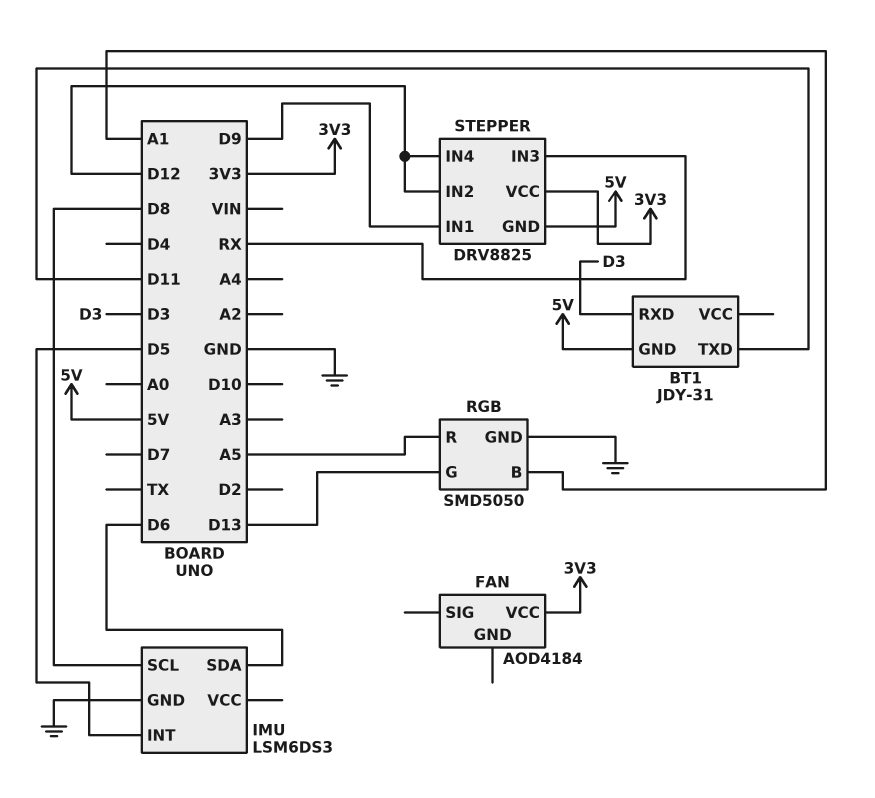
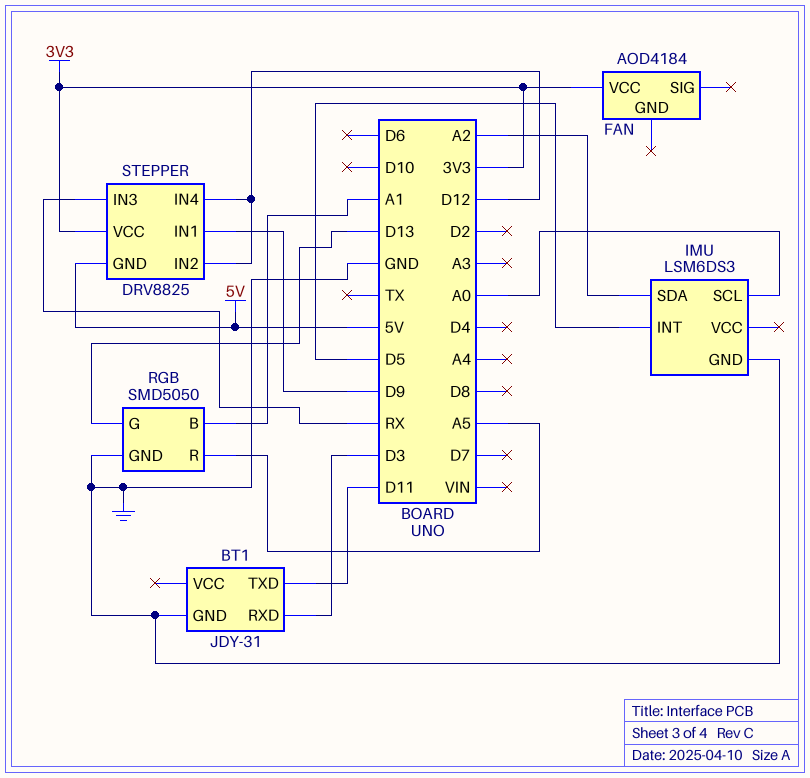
BT1 pin GND: 5V -> GND
IMU pin SCL: D8 -> A0
IMU pin SDA: D6 -> A2

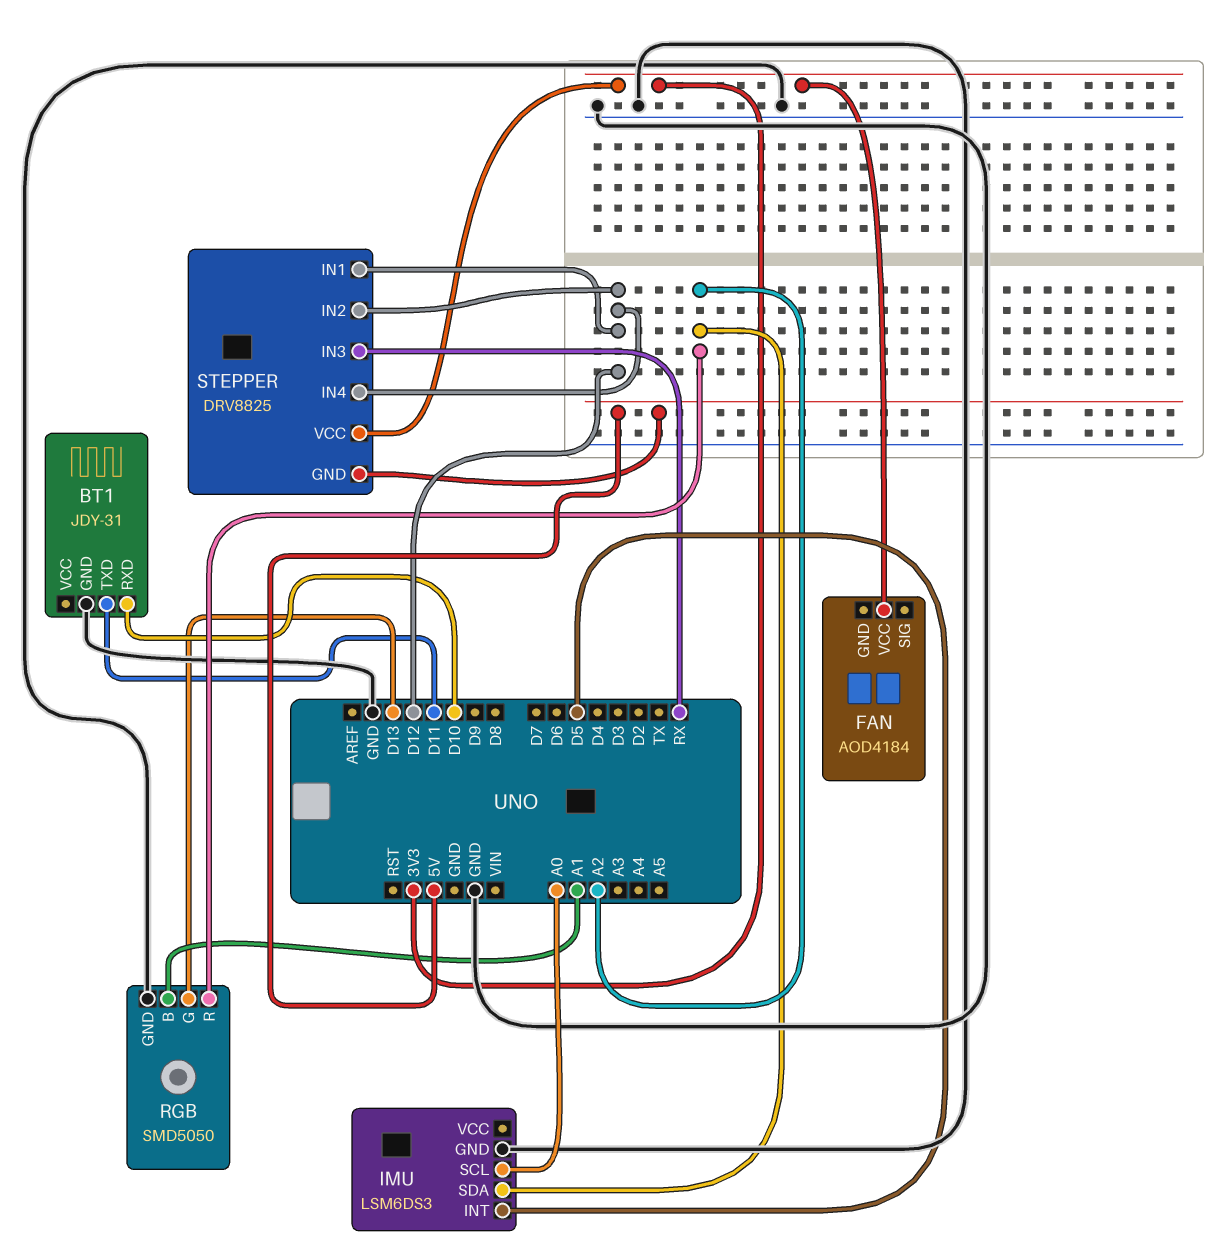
BT1 pin RXD: D3 -> D10
RGB pin R: A5 -> A2
STEPPER pin IN1: D9 -> D12

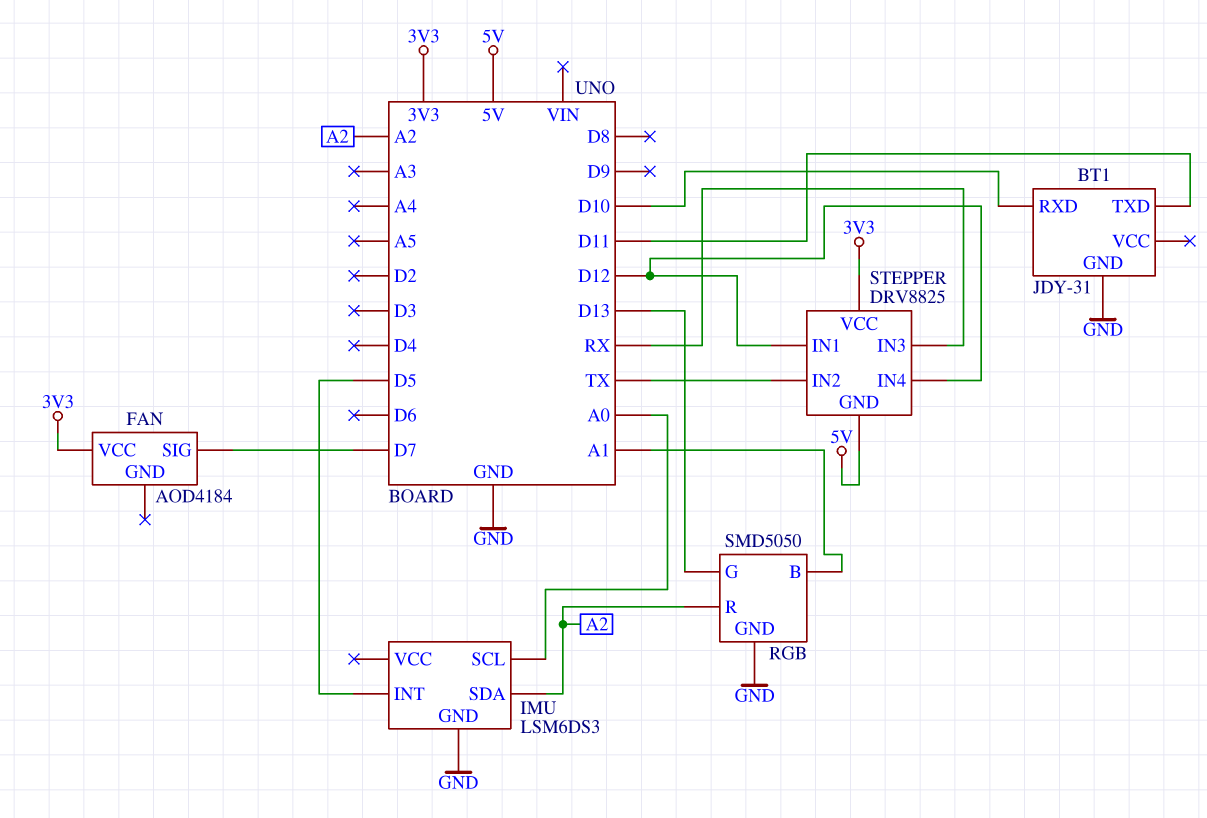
FAN pin SIG: none -> D7
STEPPER pin IN2: D12 -> TX

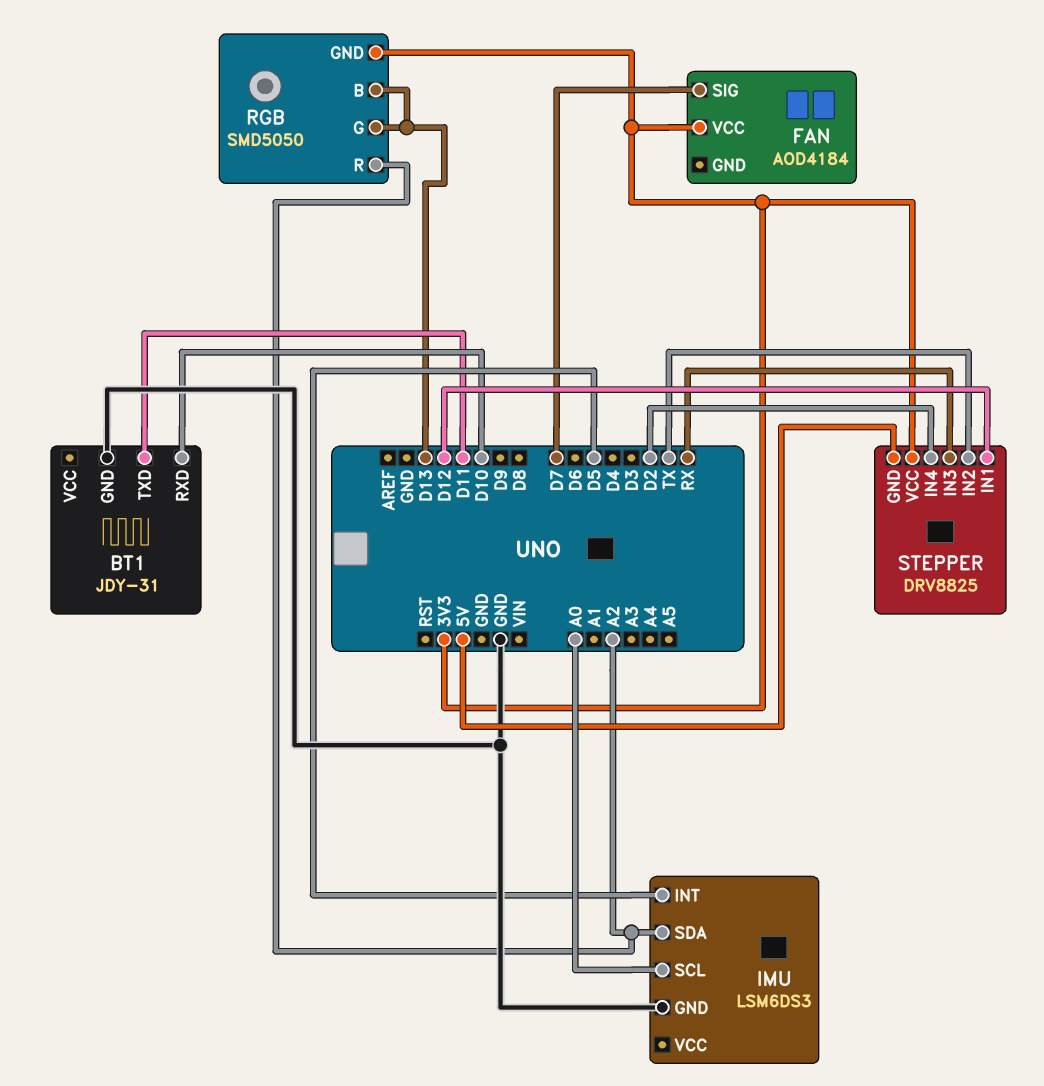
RGB pin B: A1 -> D13
RGB pin GND: GND -> 3V3
STEPPER pin IN4: D12 -> D2

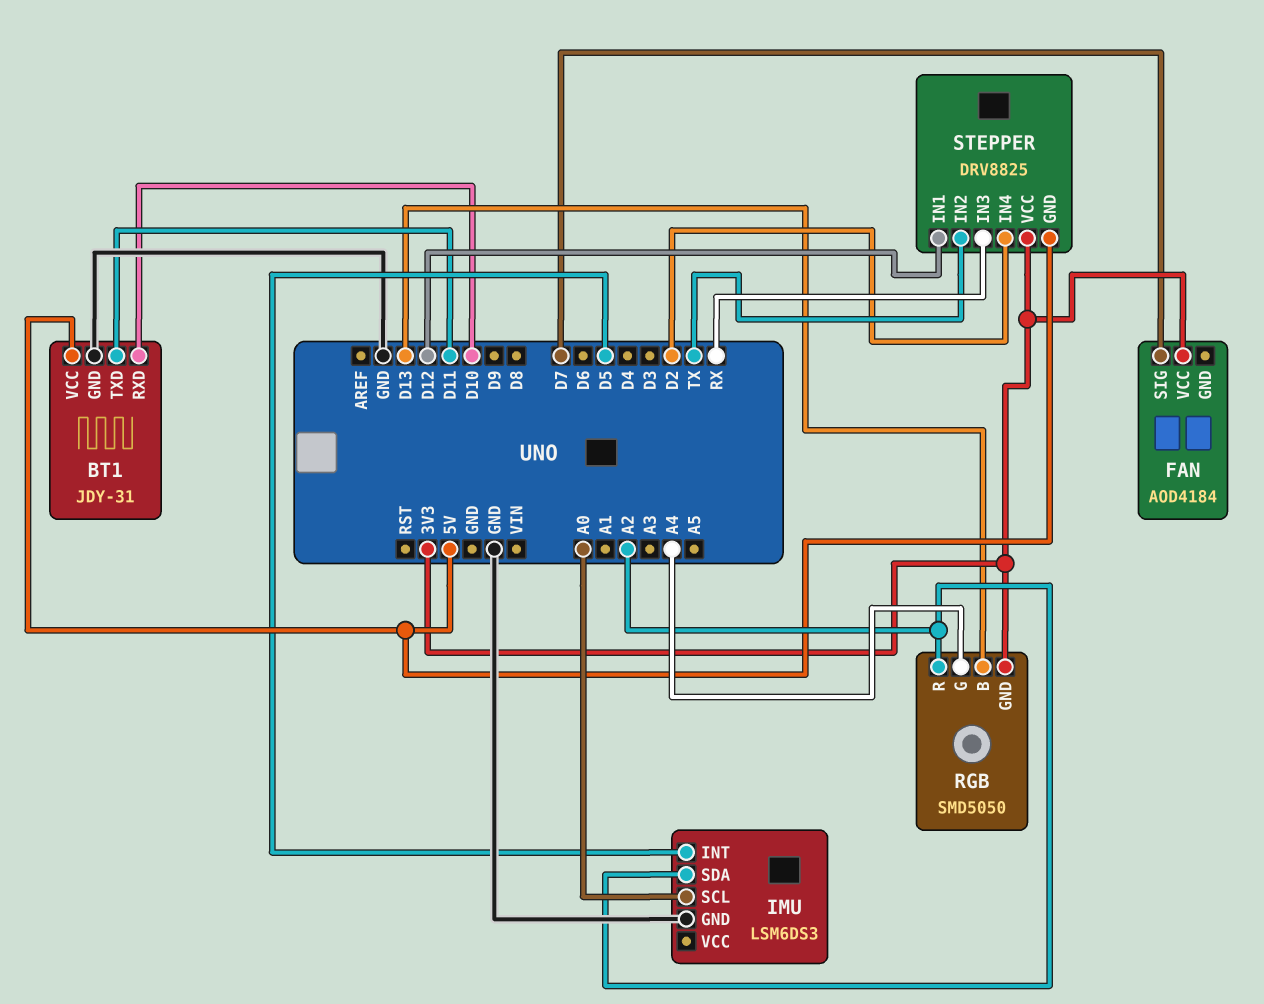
BT1 pin VCC: none -> 5V
RGB pin G: D13 -> A4

